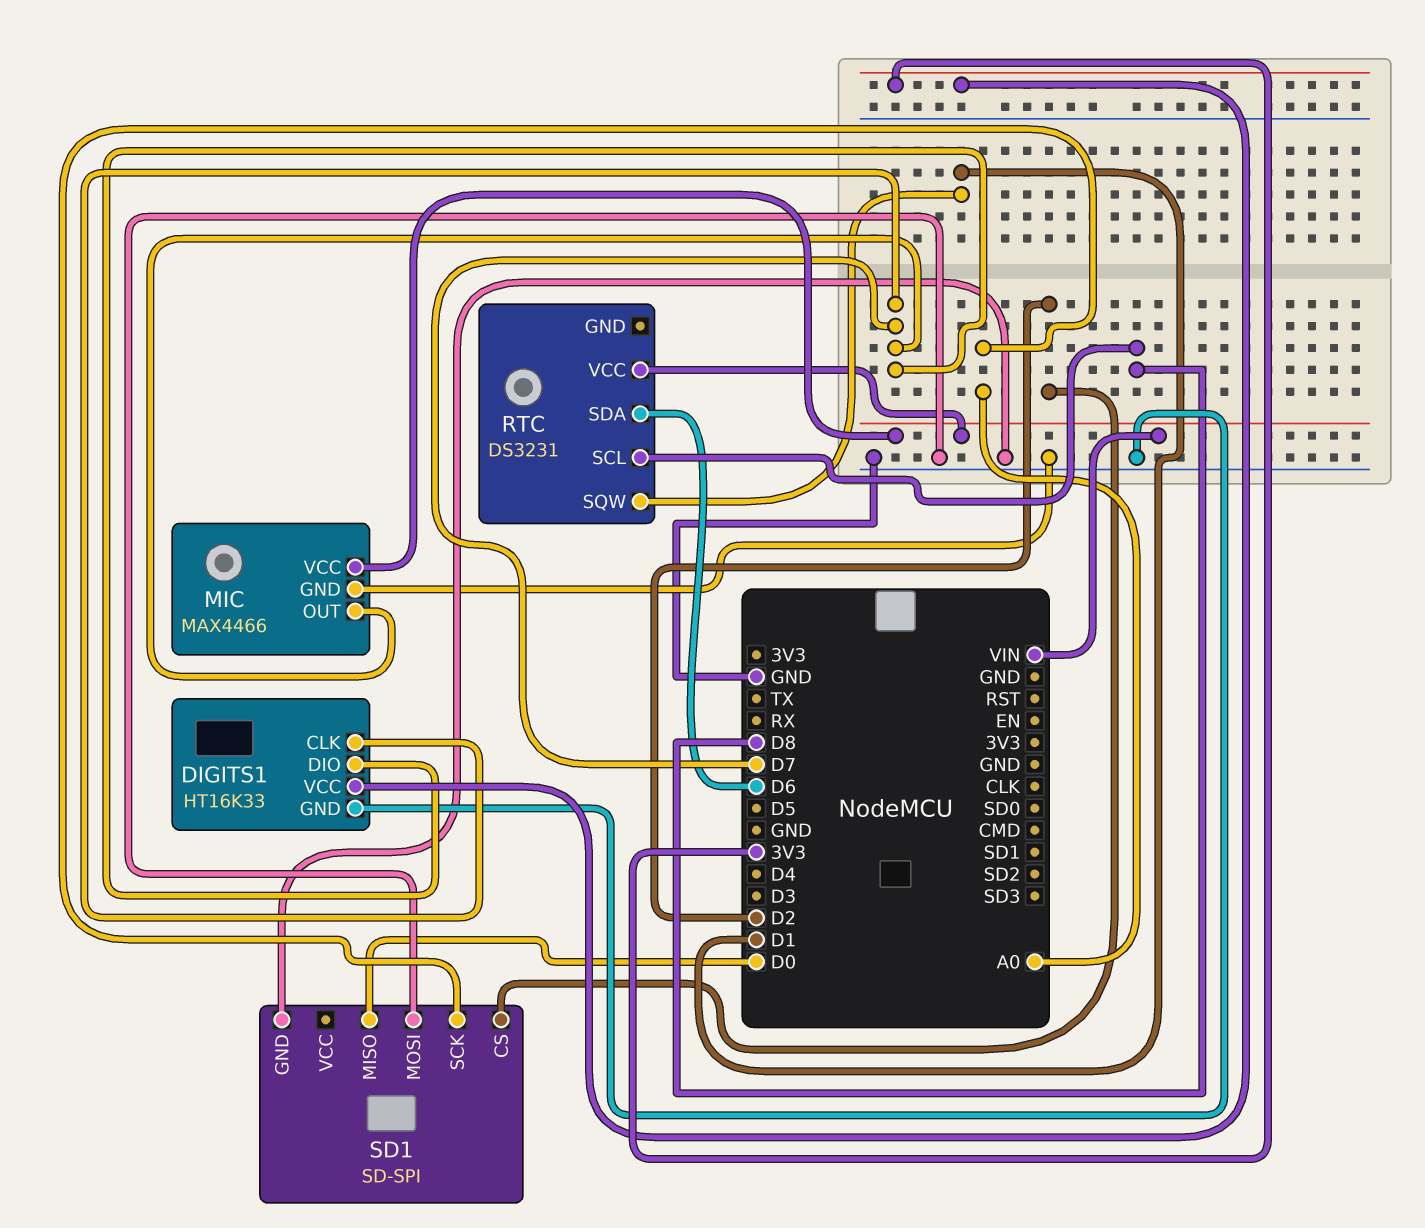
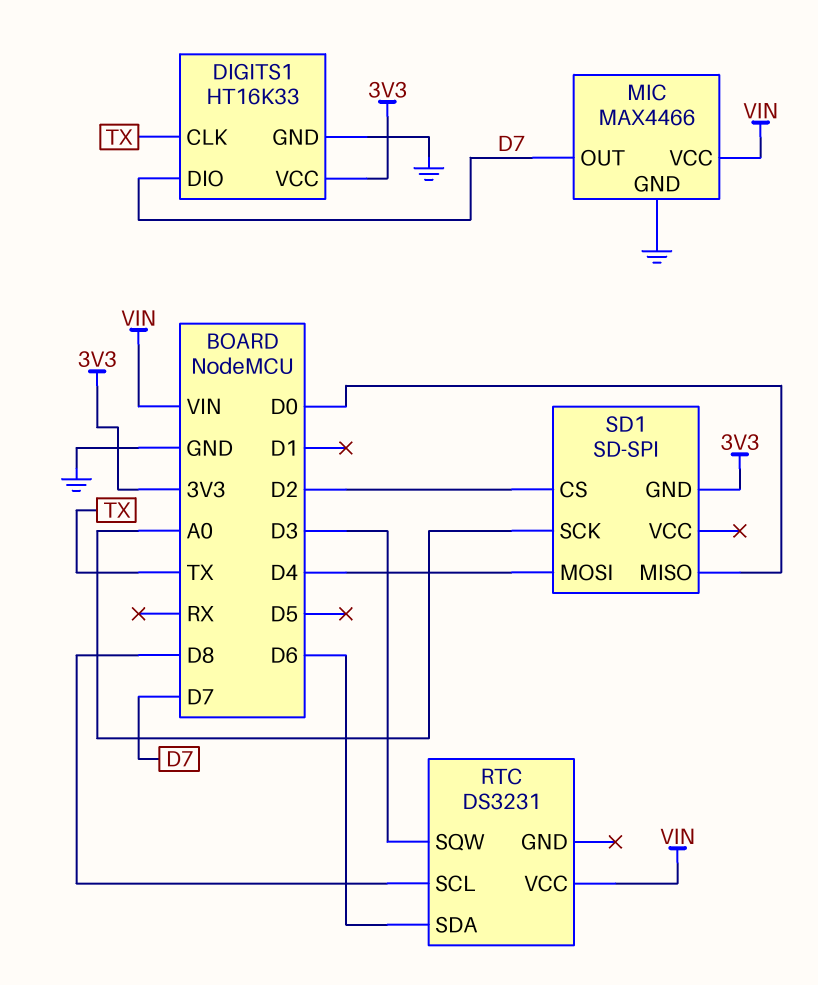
DIGITS1 pin CLK: D7 -> TX
RTC pin SQW: D1 -> D3
SD1 pin GND: GND -> 3V3
SD1 pin MOSI: GND -> D4

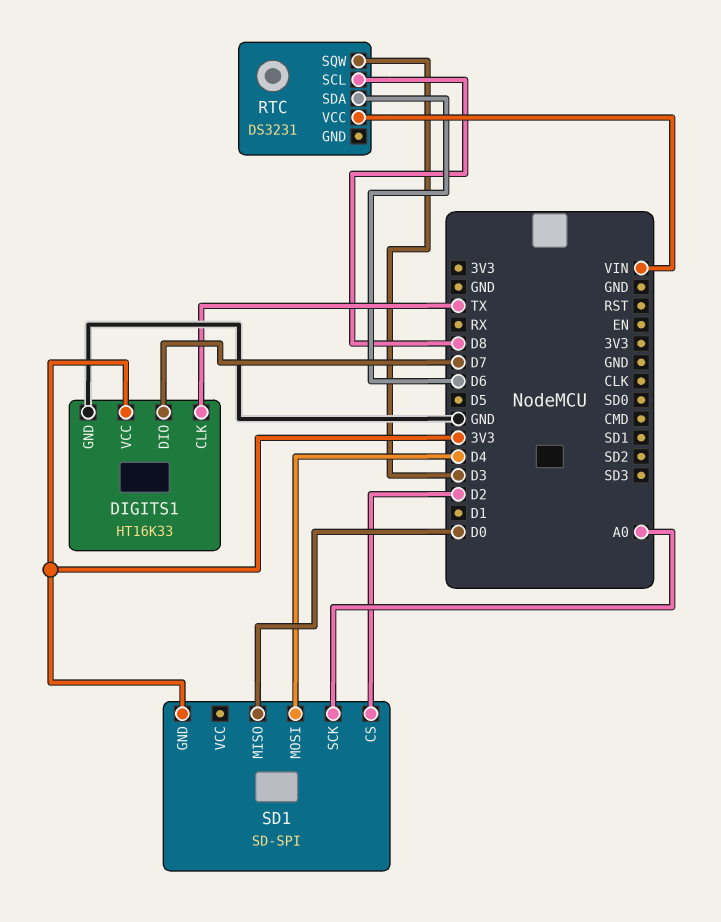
MIC: MAX4466 -> none
MIC pin GND: GND -> none
MIC pin OUT: D7 -> none
MIC pin VCC: VIN -> none

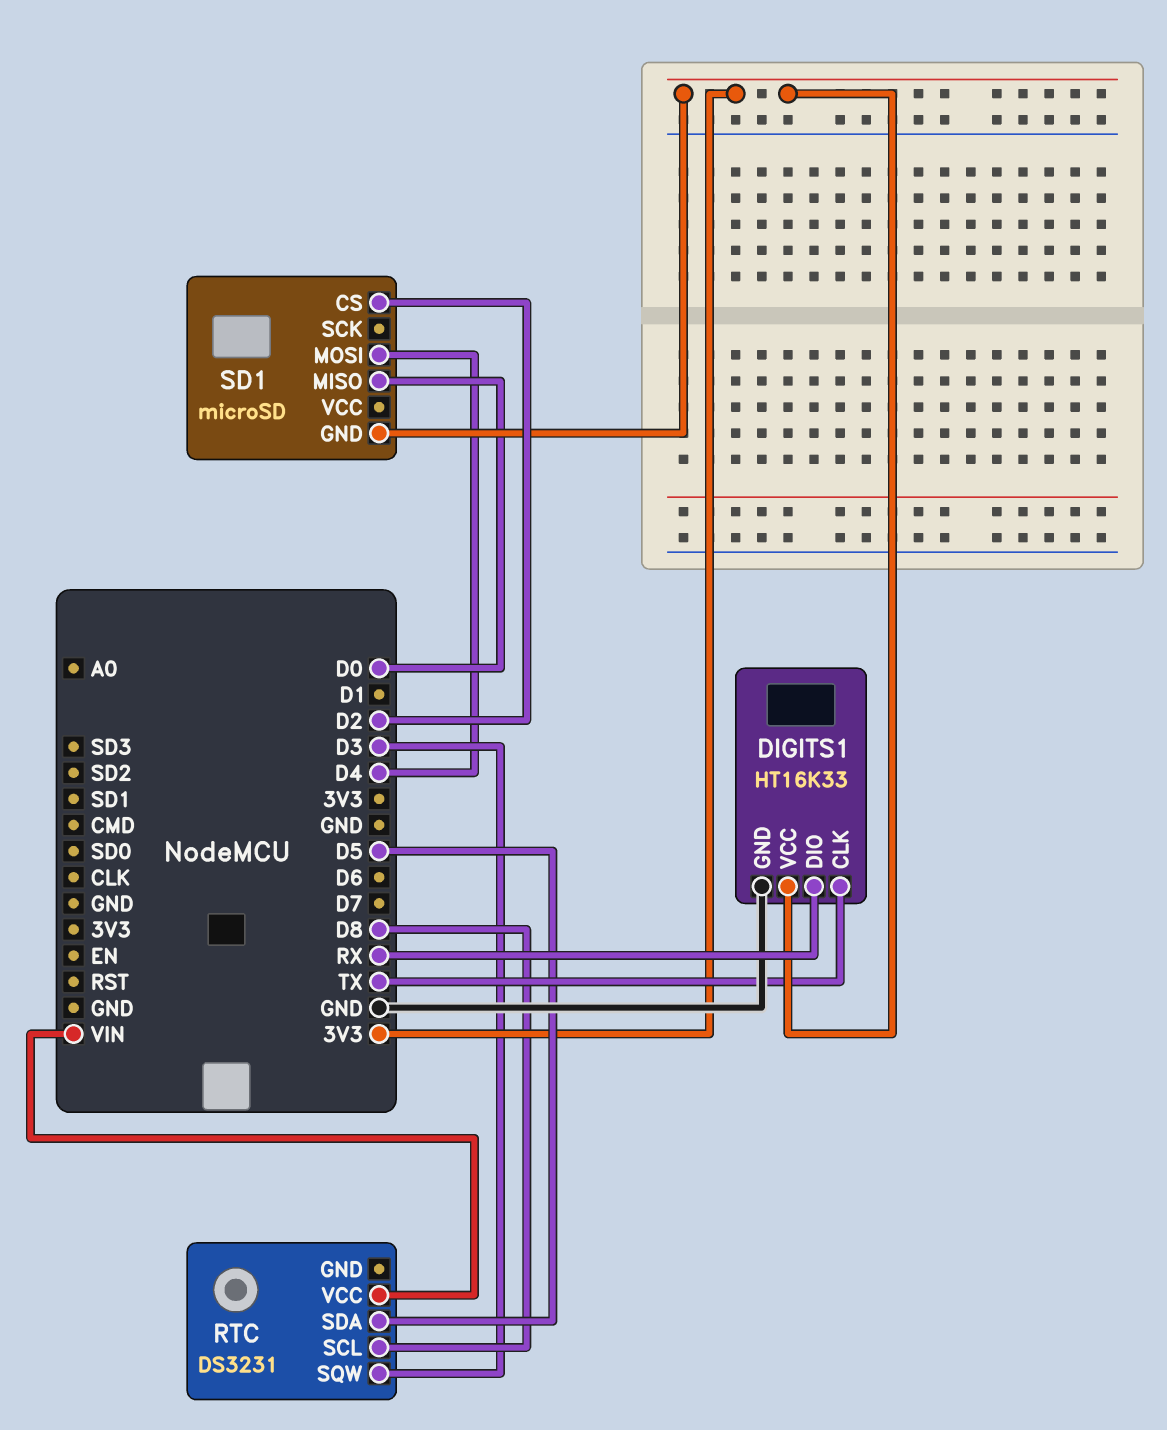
DIGITS1 pin DIO: D7 -> RX
RTC pin SDA: D6 -> D5
SD1: SD-SPI -> microSD
SD1 pin SCK: A0 -> none

